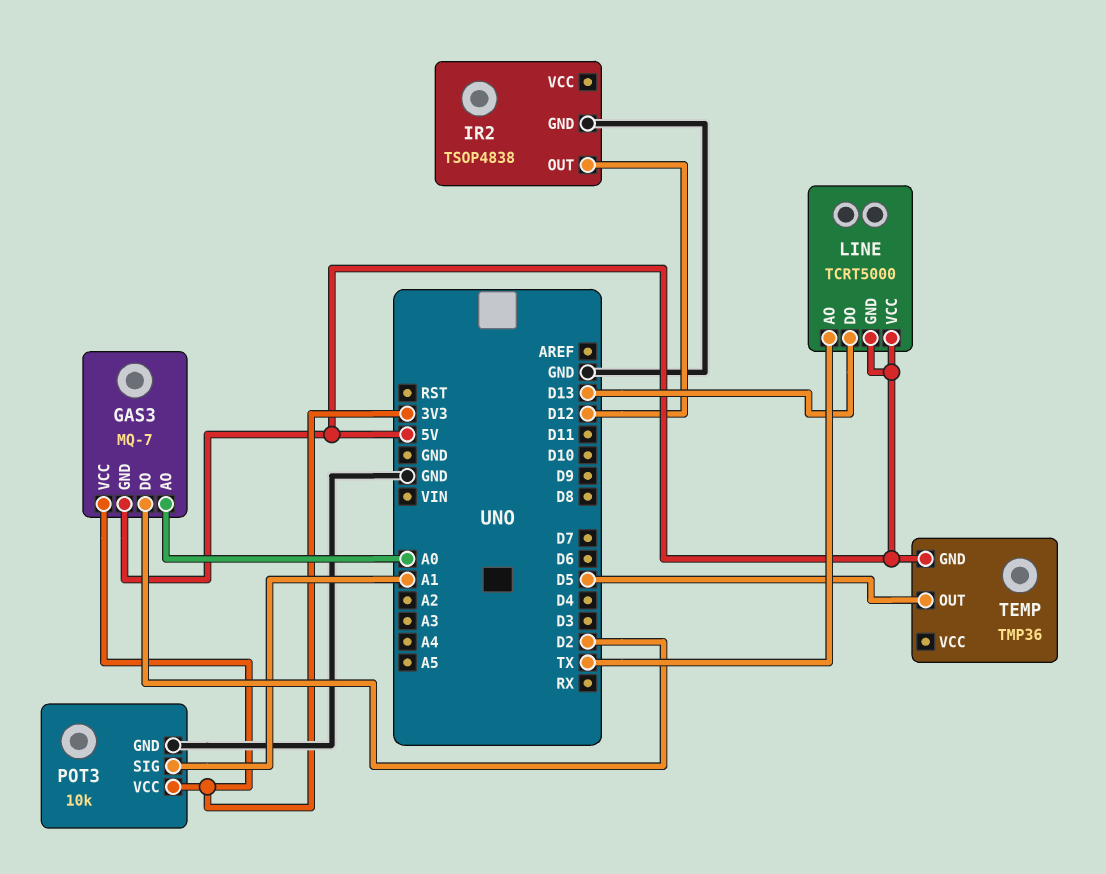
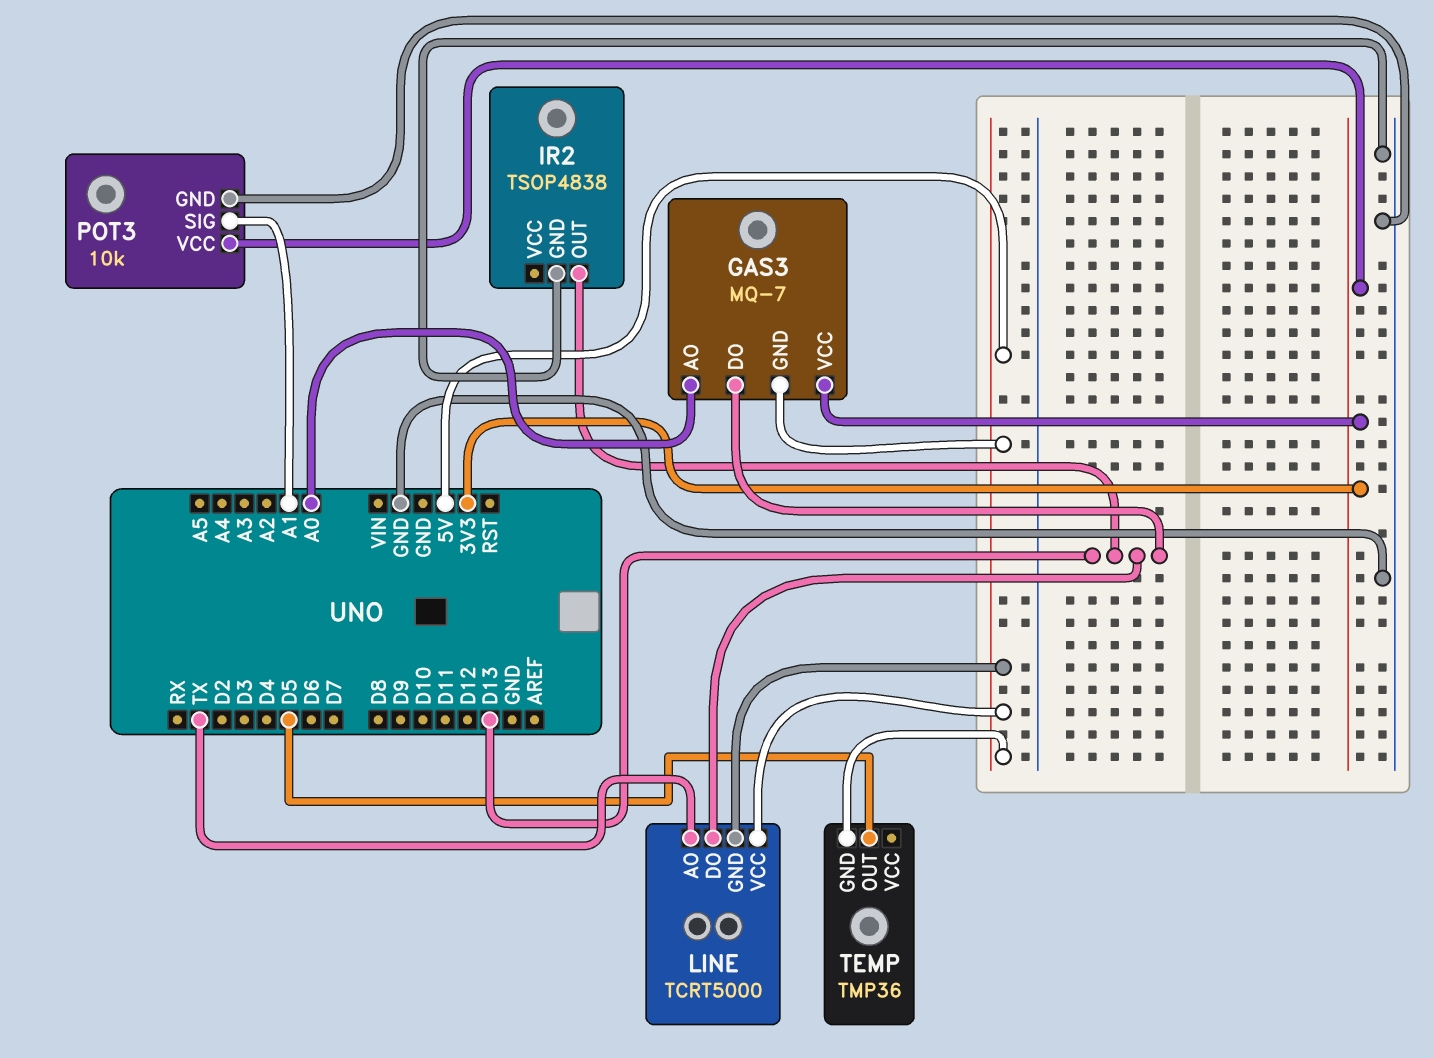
GAS3 pin DO: D2 -> D13
IR2 pin OUT: D12 -> D13

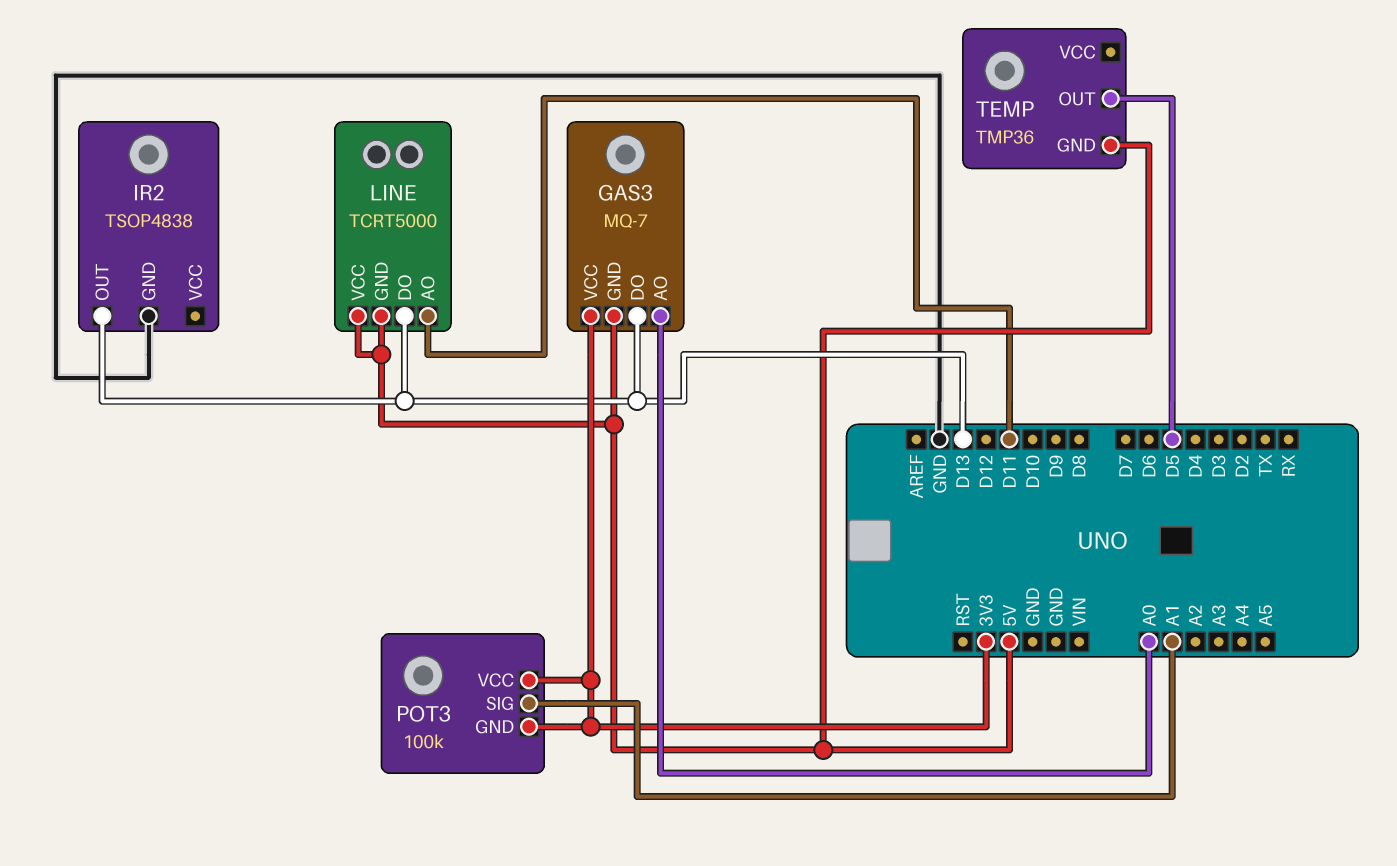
LINE pin AO: TX -> D11
POT3: 10k -> 100k
POT3 pin GND: GND -> 3V3

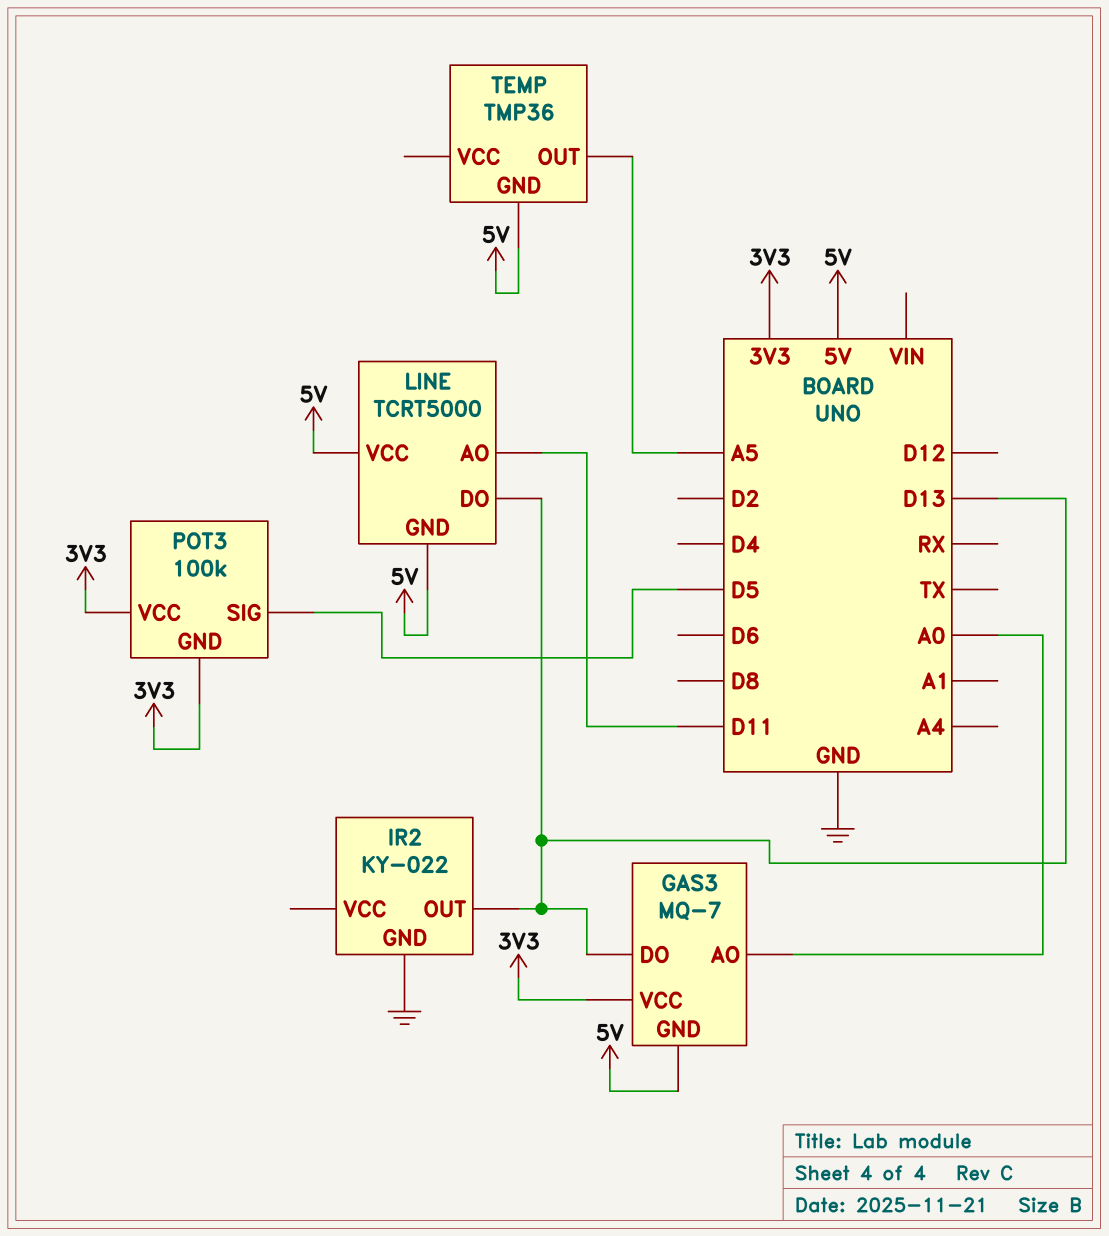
IR2: TSOP4838 -> KY-022
POT3 pin SIG: A1 -> D5
TEMP pin OUT: D5 -> A5

